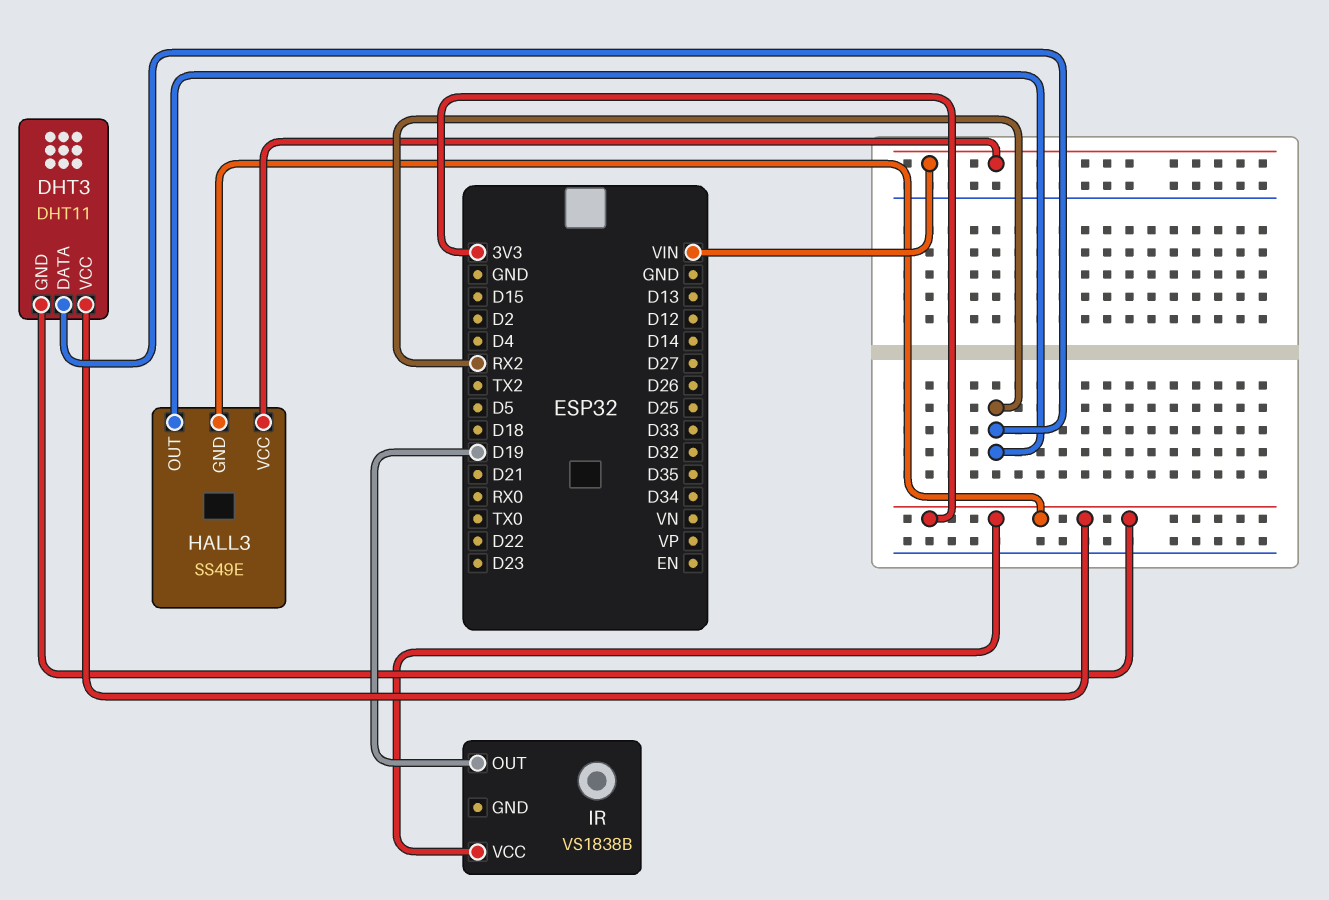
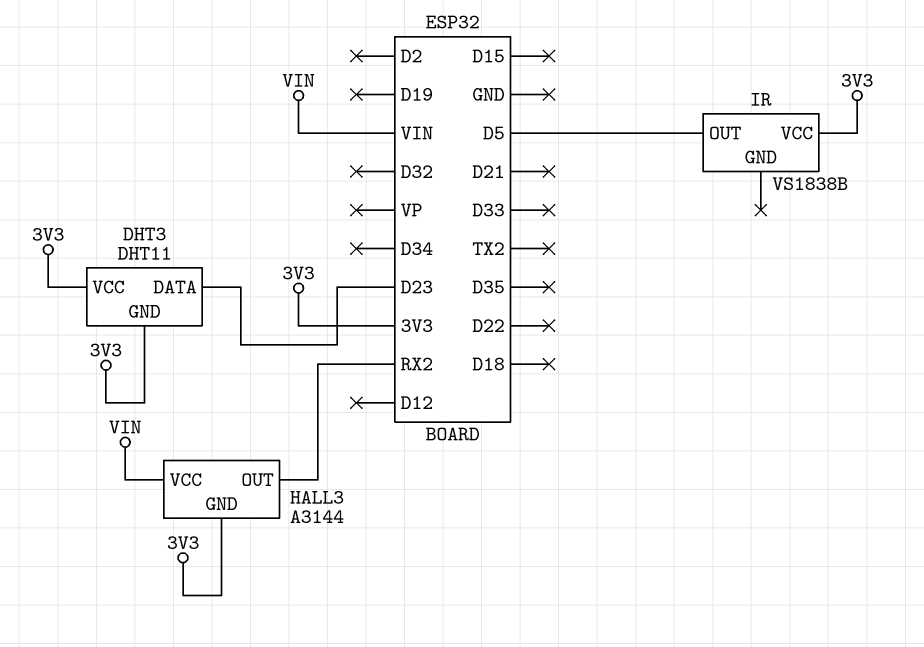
DHT3 pin DATA: RX2 -> D23
HALL3: SS49E -> A3144
IR pin OUT: D19 -> D5

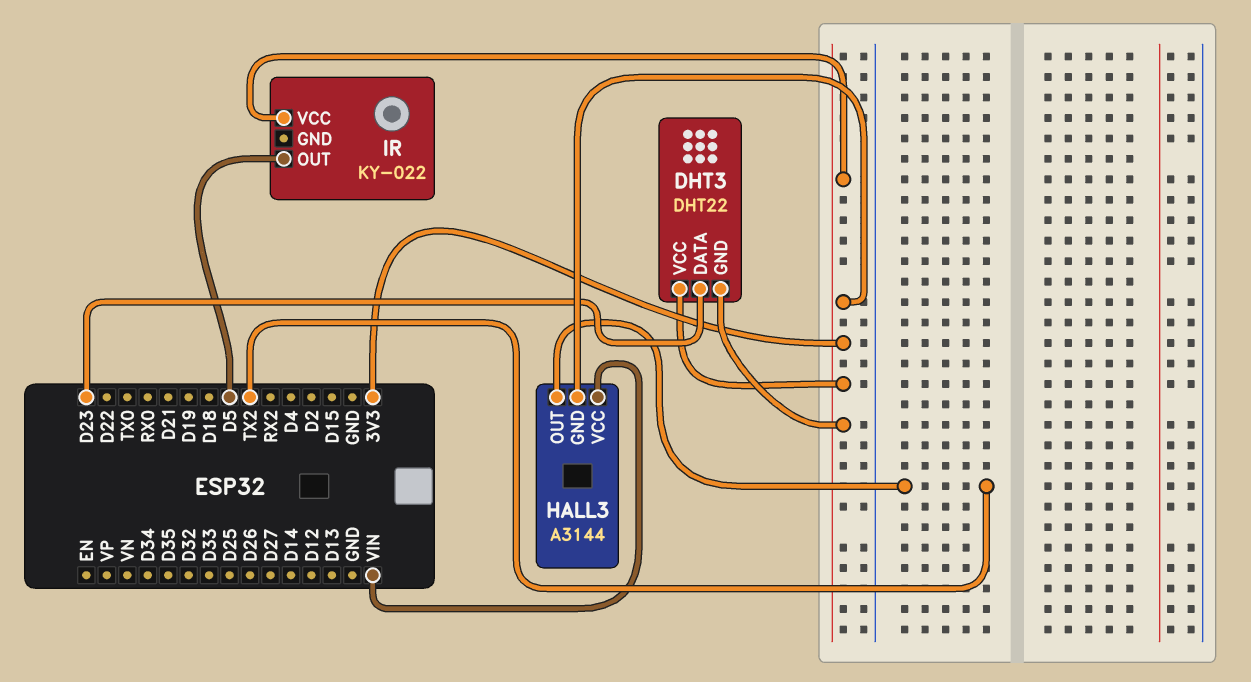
DHT3: DHT11 -> DHT22
HALL3 pin OUT: RX2 -> TX2
IR: VS1838B -> KY-022

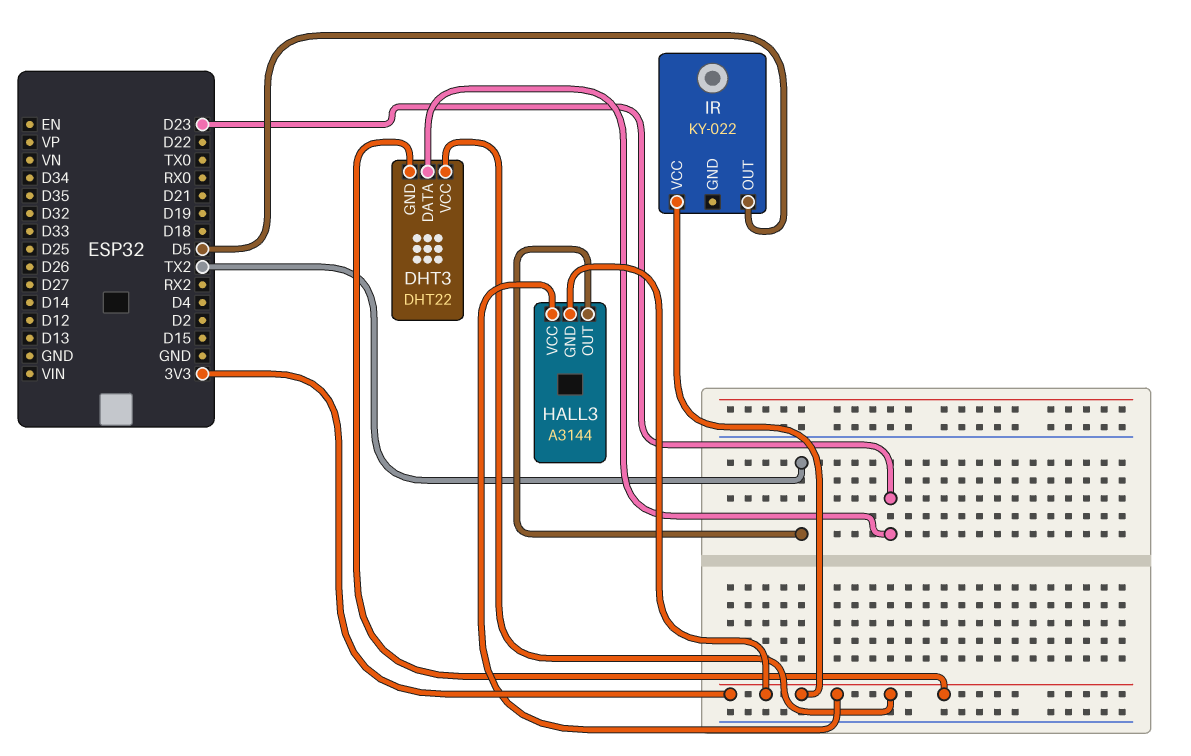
HALL3 pin VCC: VIN -> 3V3

